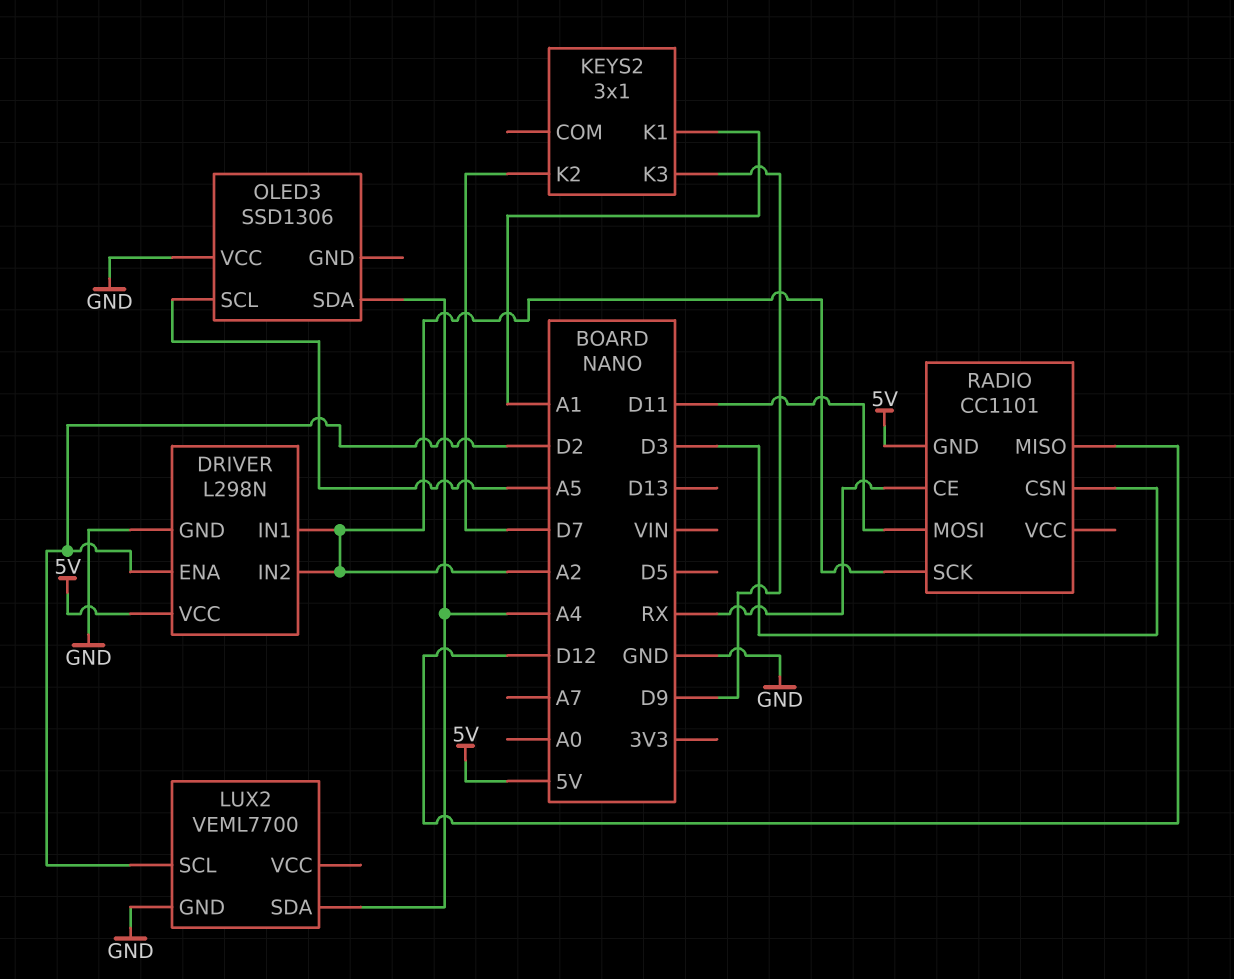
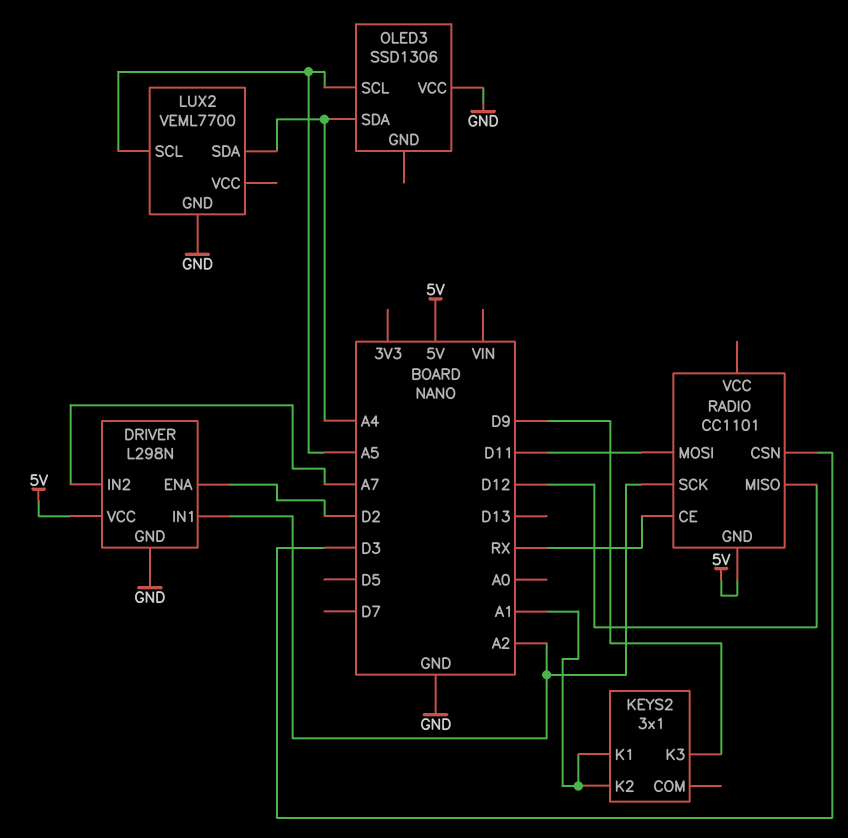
DRIVER pin IN2: A2 -> A7
KEYS2 pin K2: D7 -> A1
LUX2 pin SCL: D2 -> A5

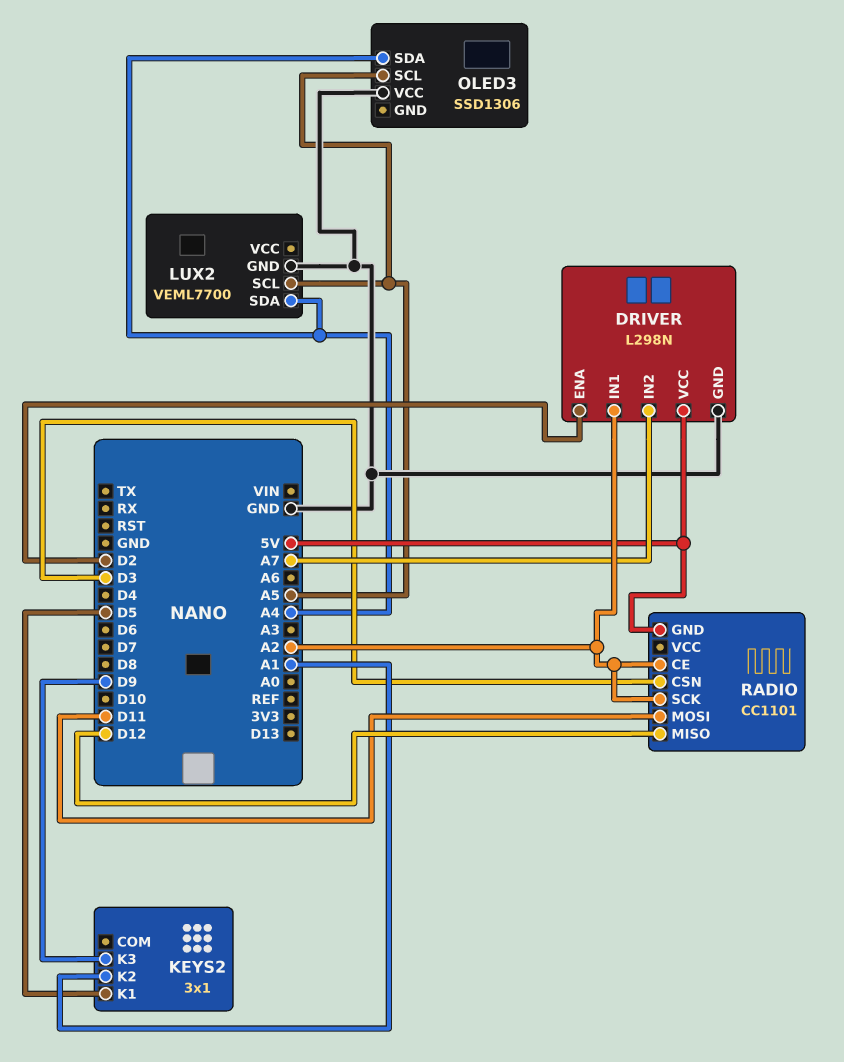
KEYS2 pin K1: A1 -> D5
RADIO pin CE: RX -> A2

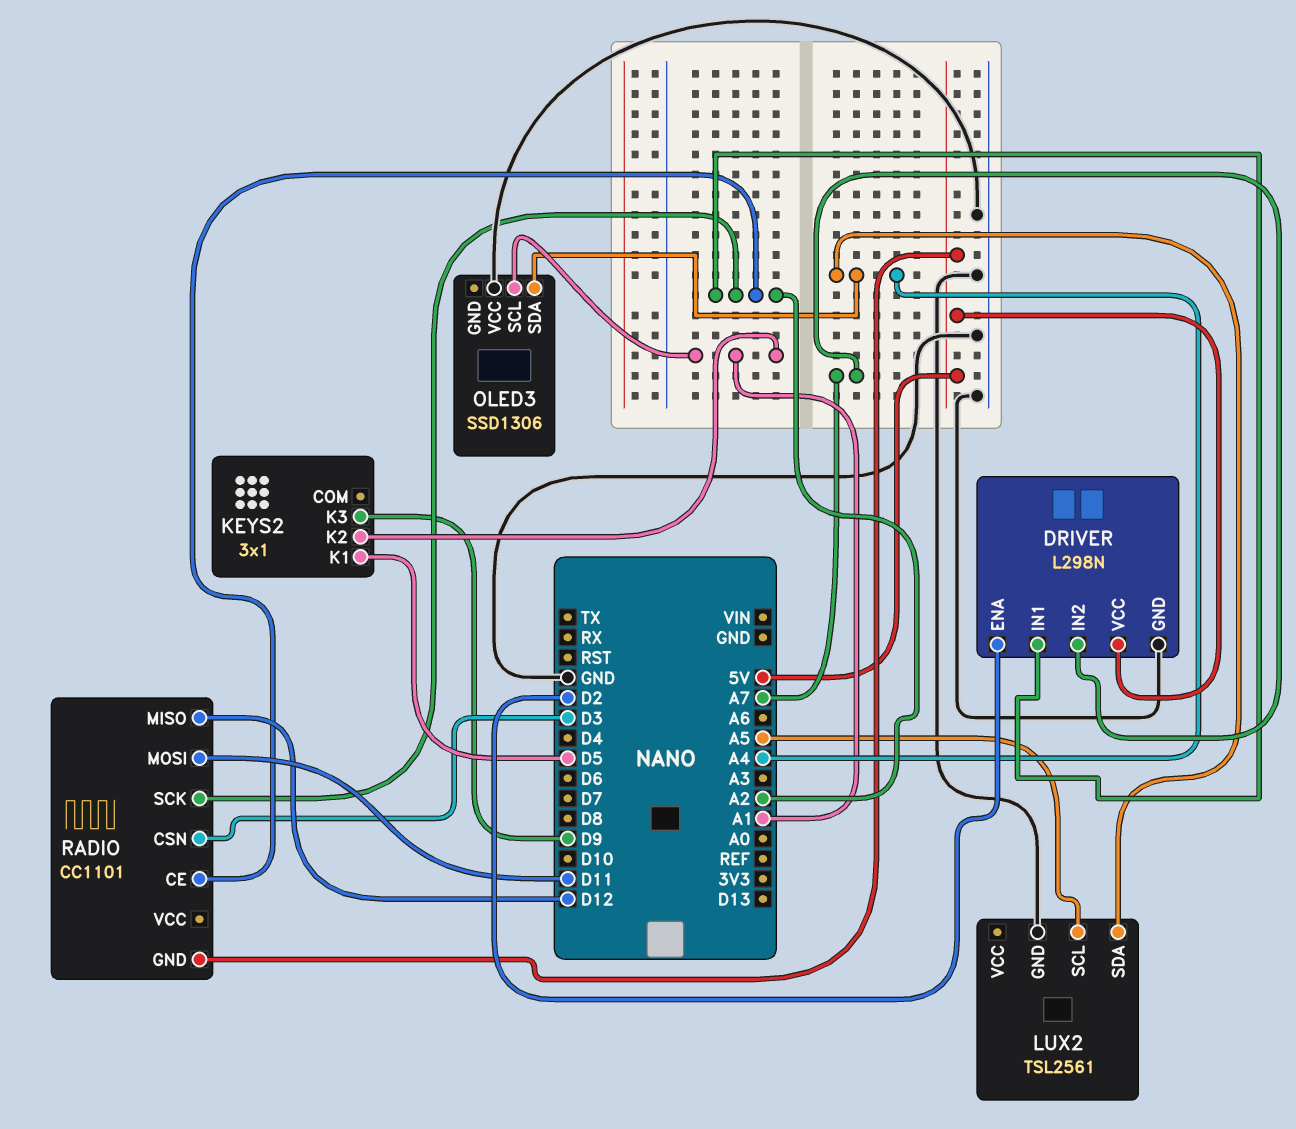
LUX2: VEML7700 -> TSL2561
OLED3 pin SCL: A5 -> A1

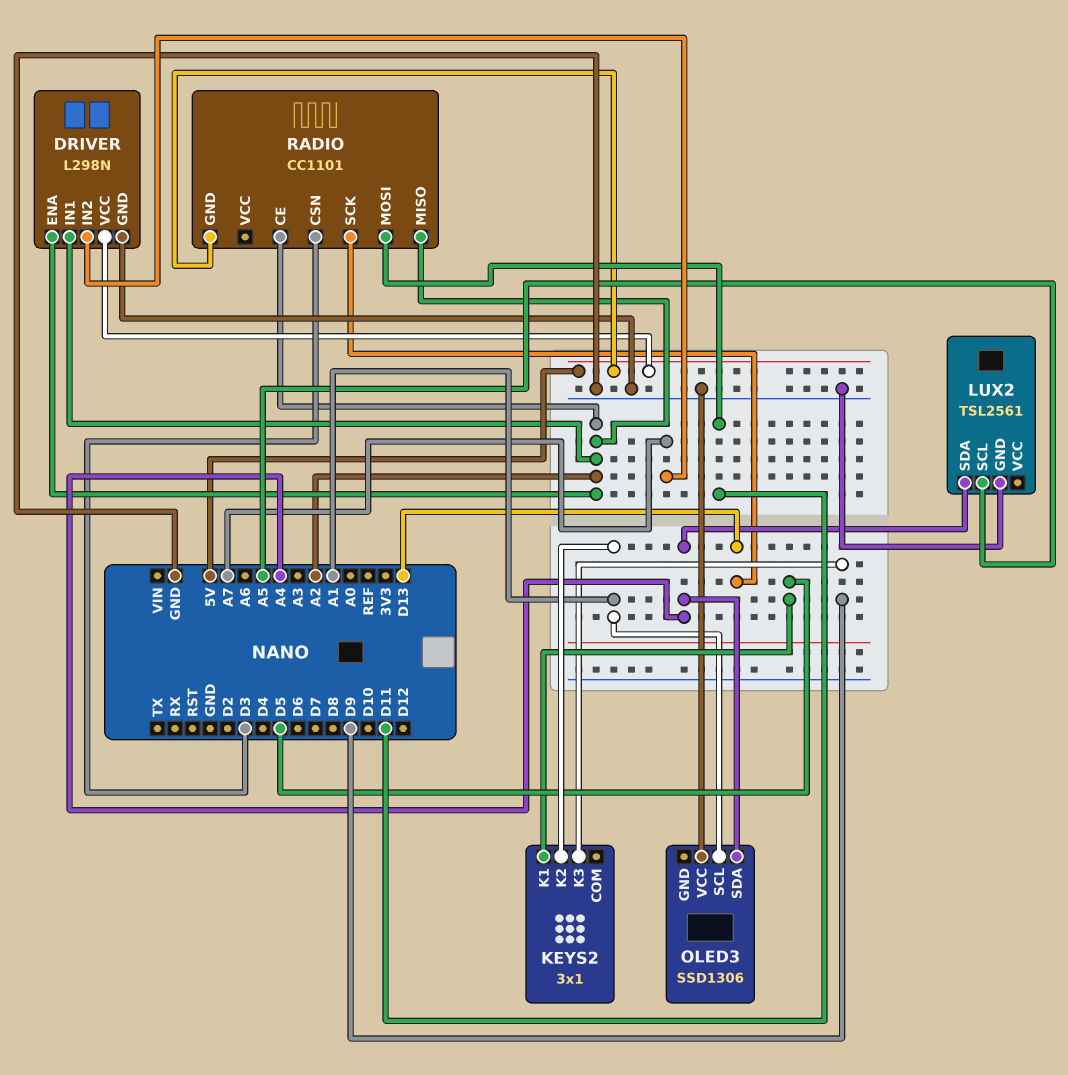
DRIVER pin ENA: D2 -> A2
RADIO pin MISO: D12 -> A2
RADIO pin SCK: A2 -> D13

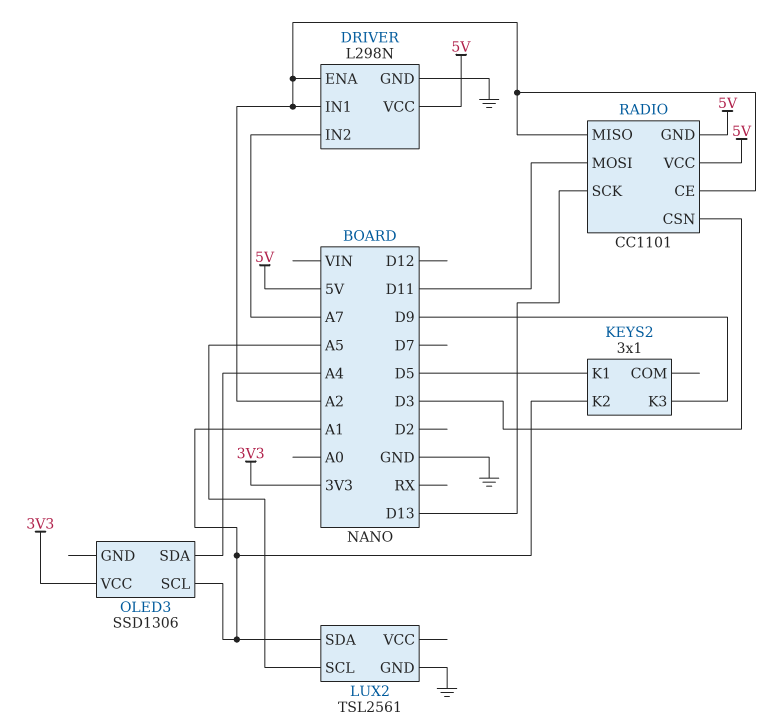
LUX2 pin SDA: A4 -> A1
OLED3 pin VCC: GND -> 3V3
RADIO pin VCC: none -> 5V

